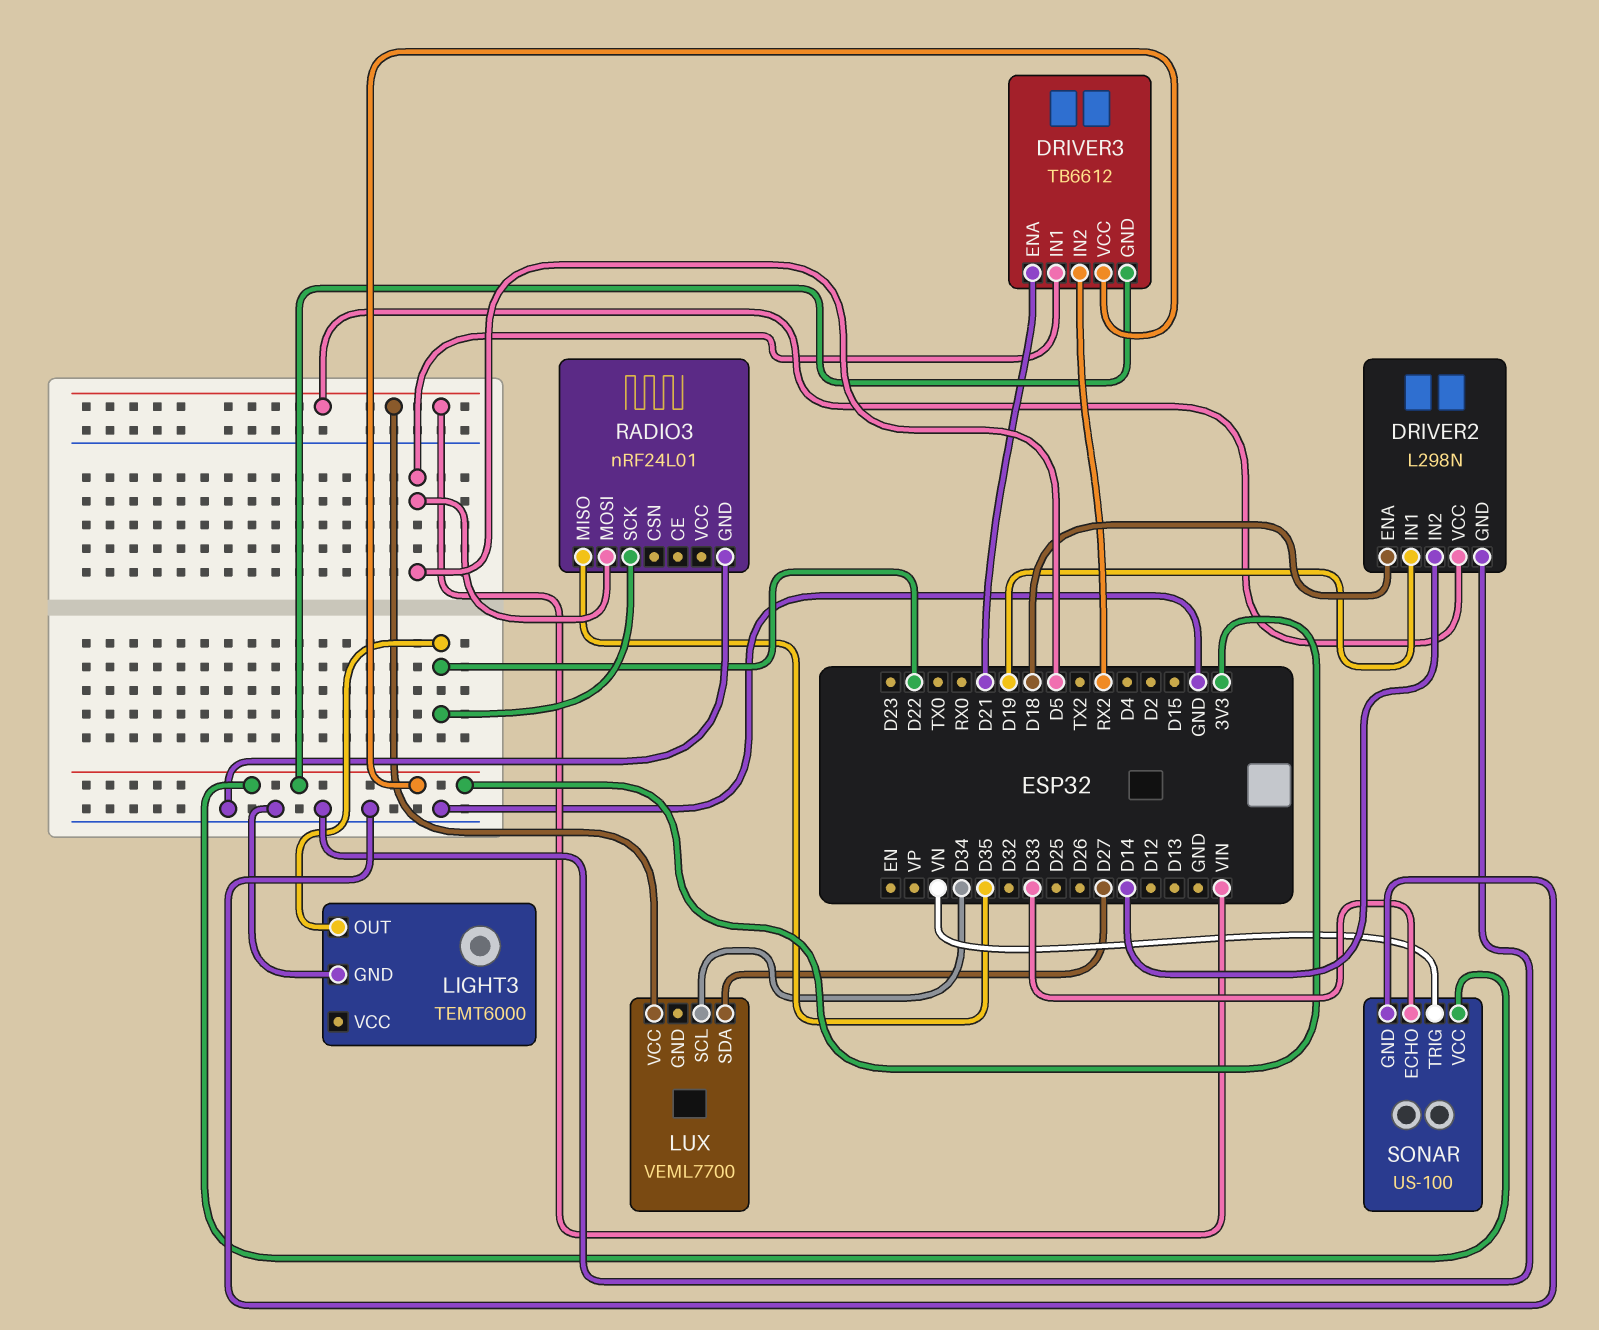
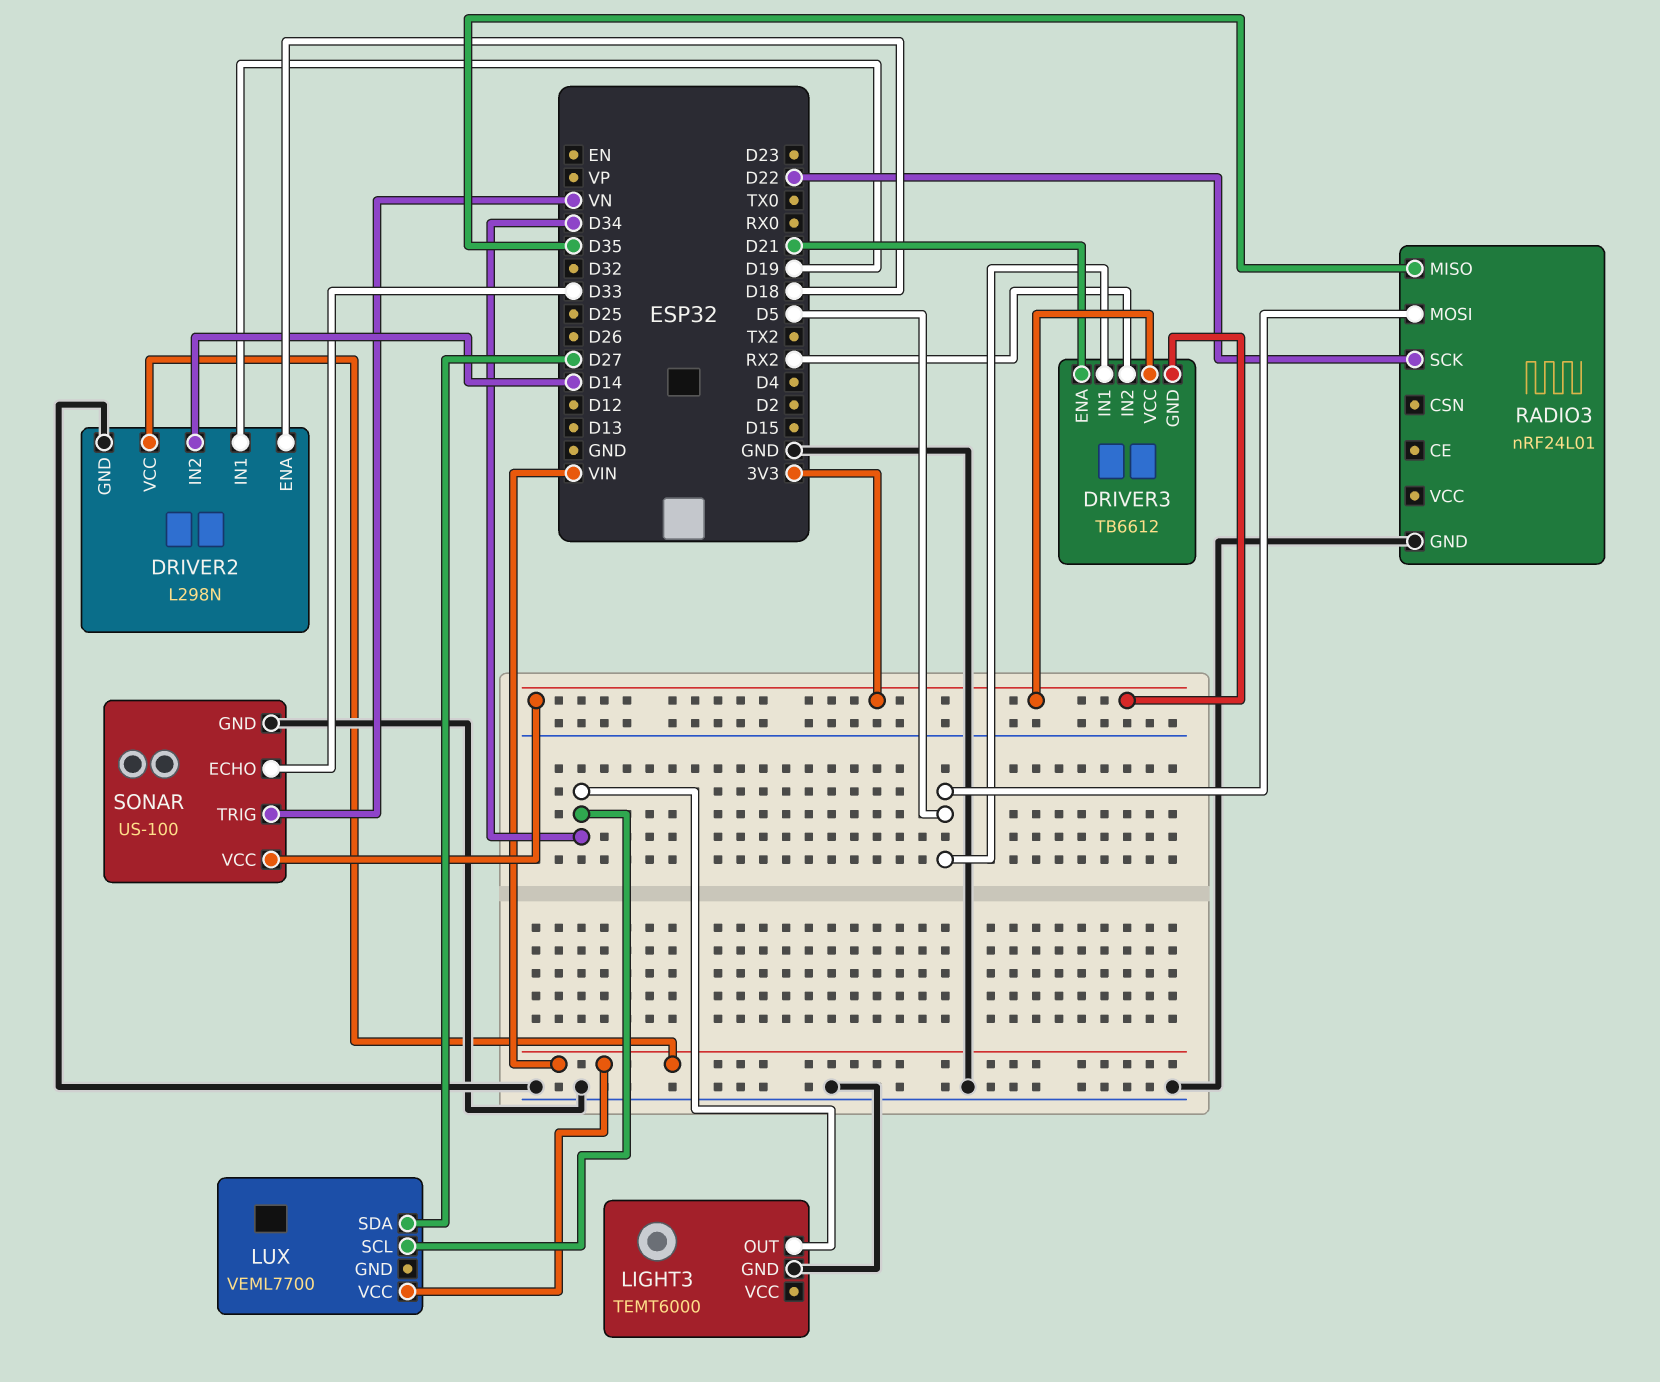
LIGHT3 pin OUT: D22 -> D34

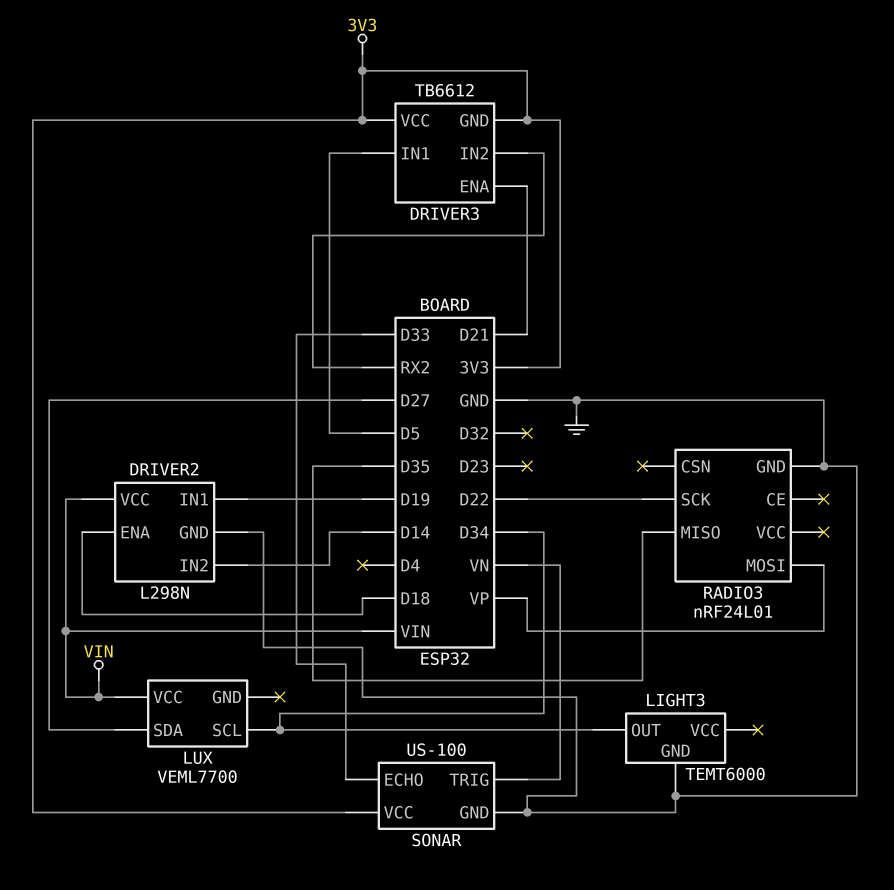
RADIO3 pin MOSI: D5 -> VP

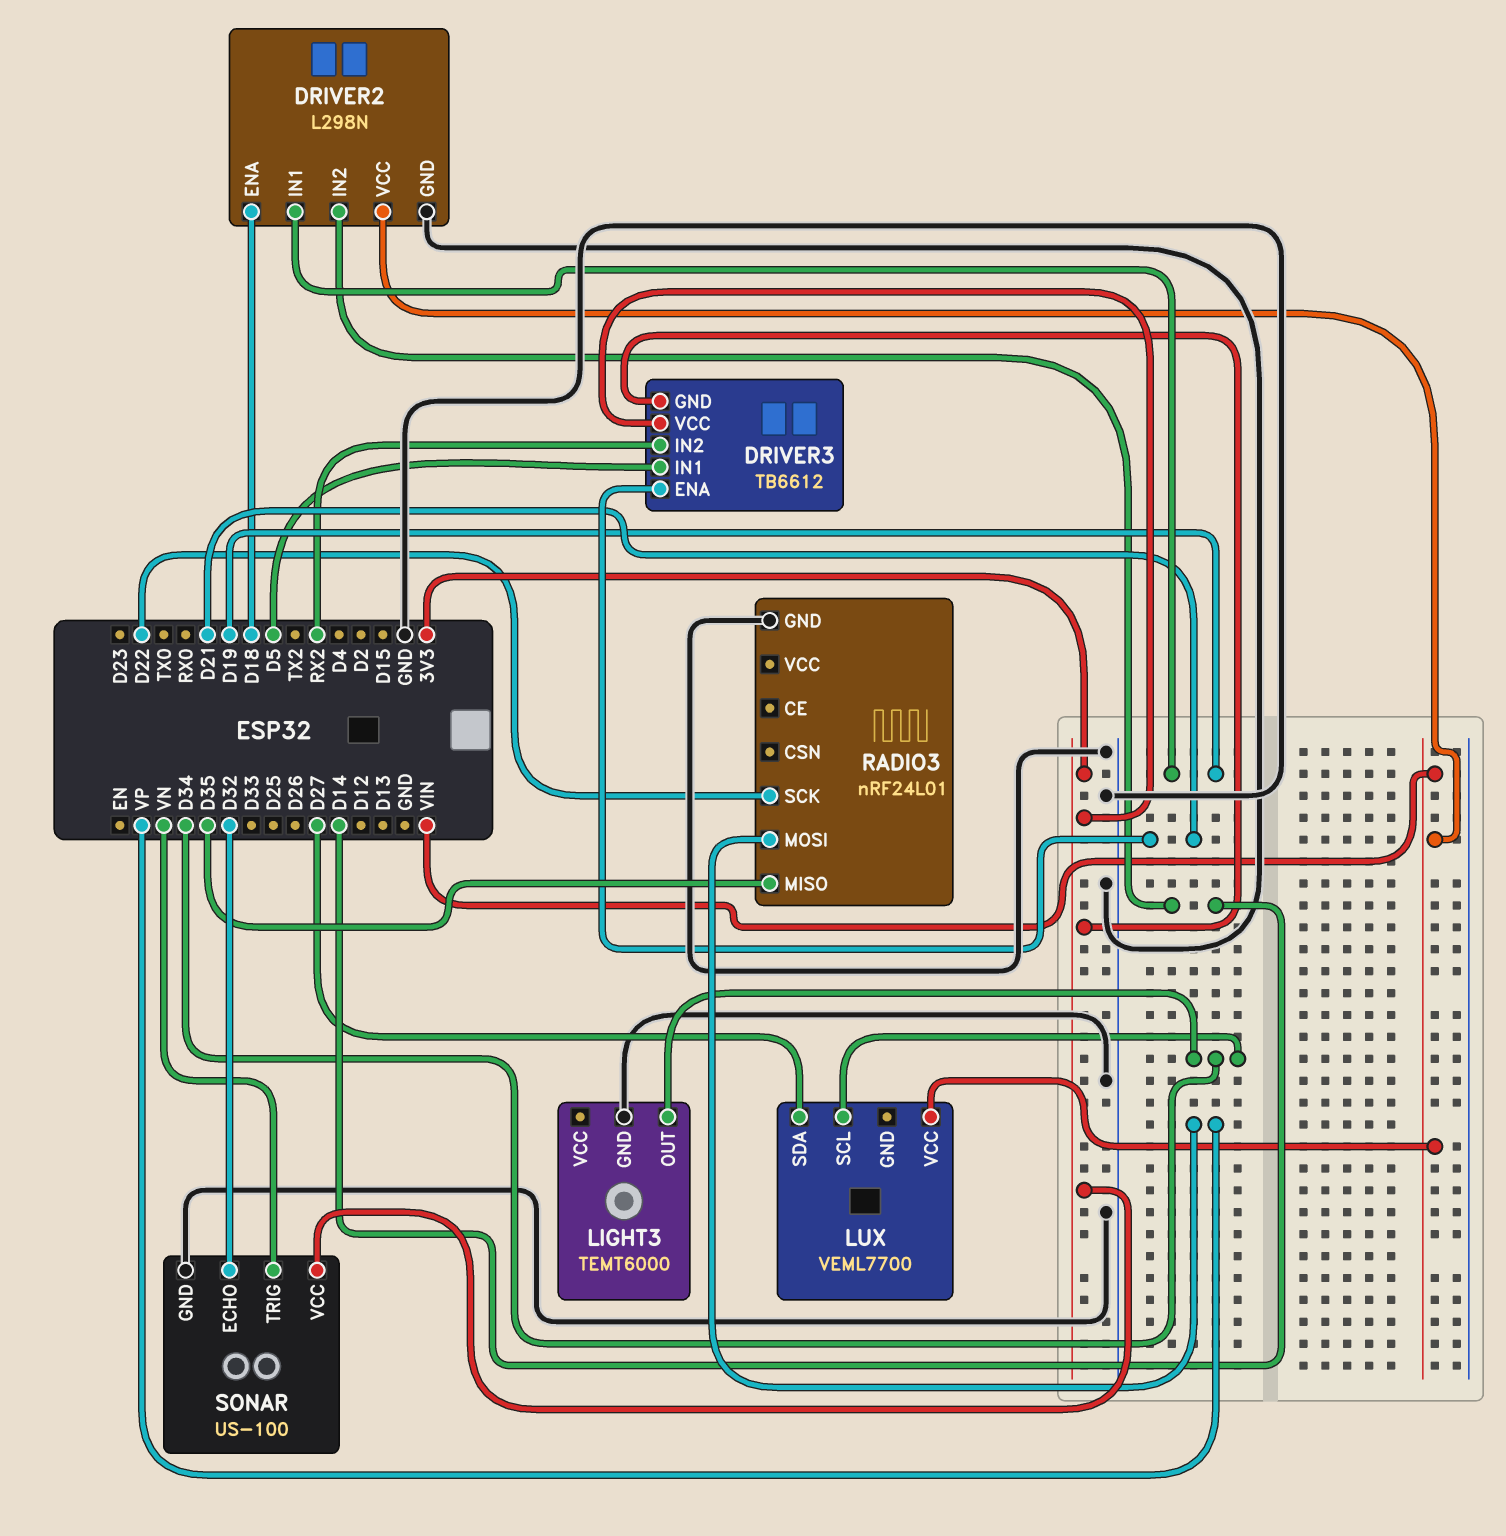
SONAR pin ECHO: D33 -> D32

